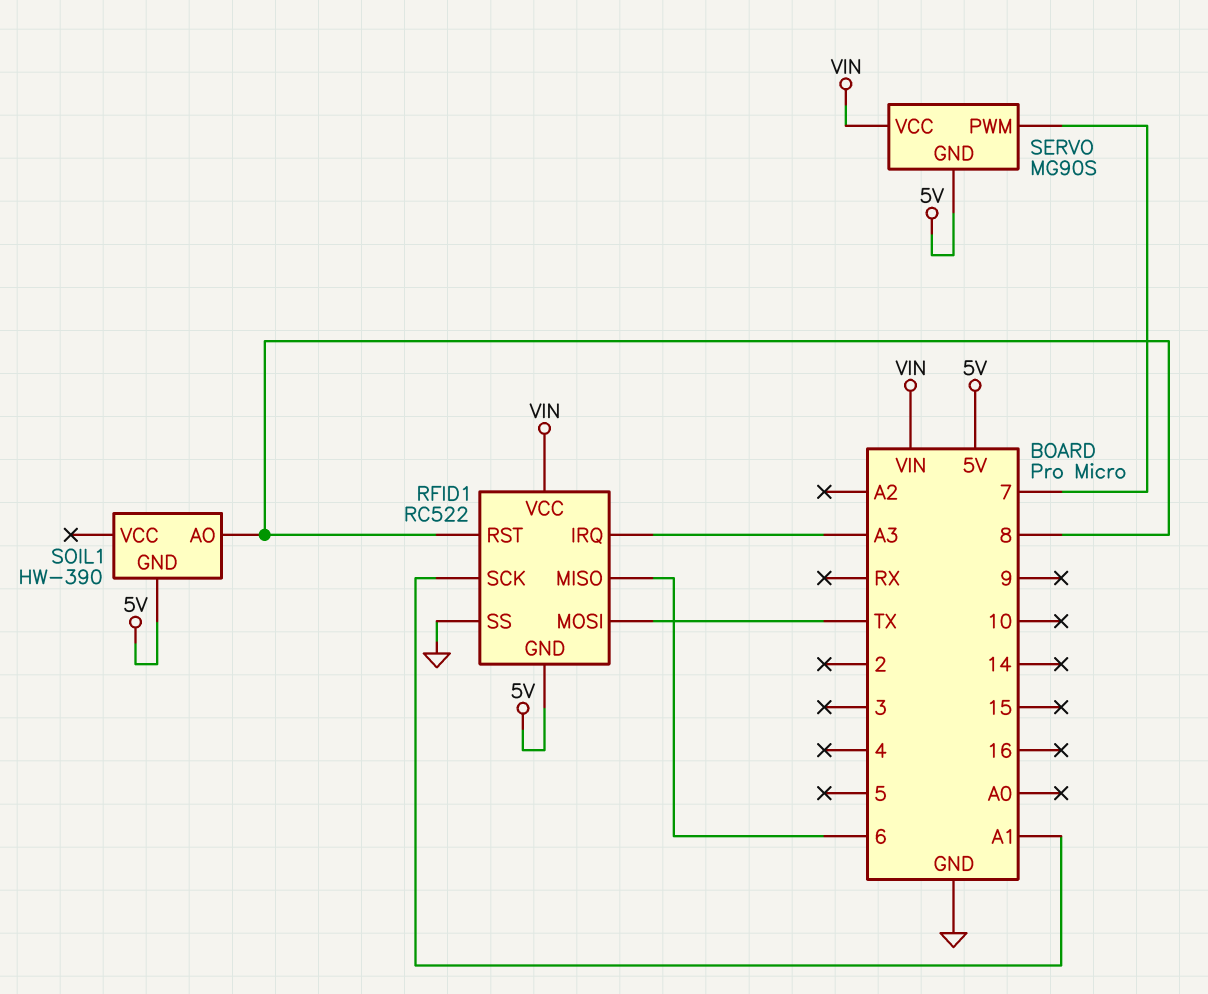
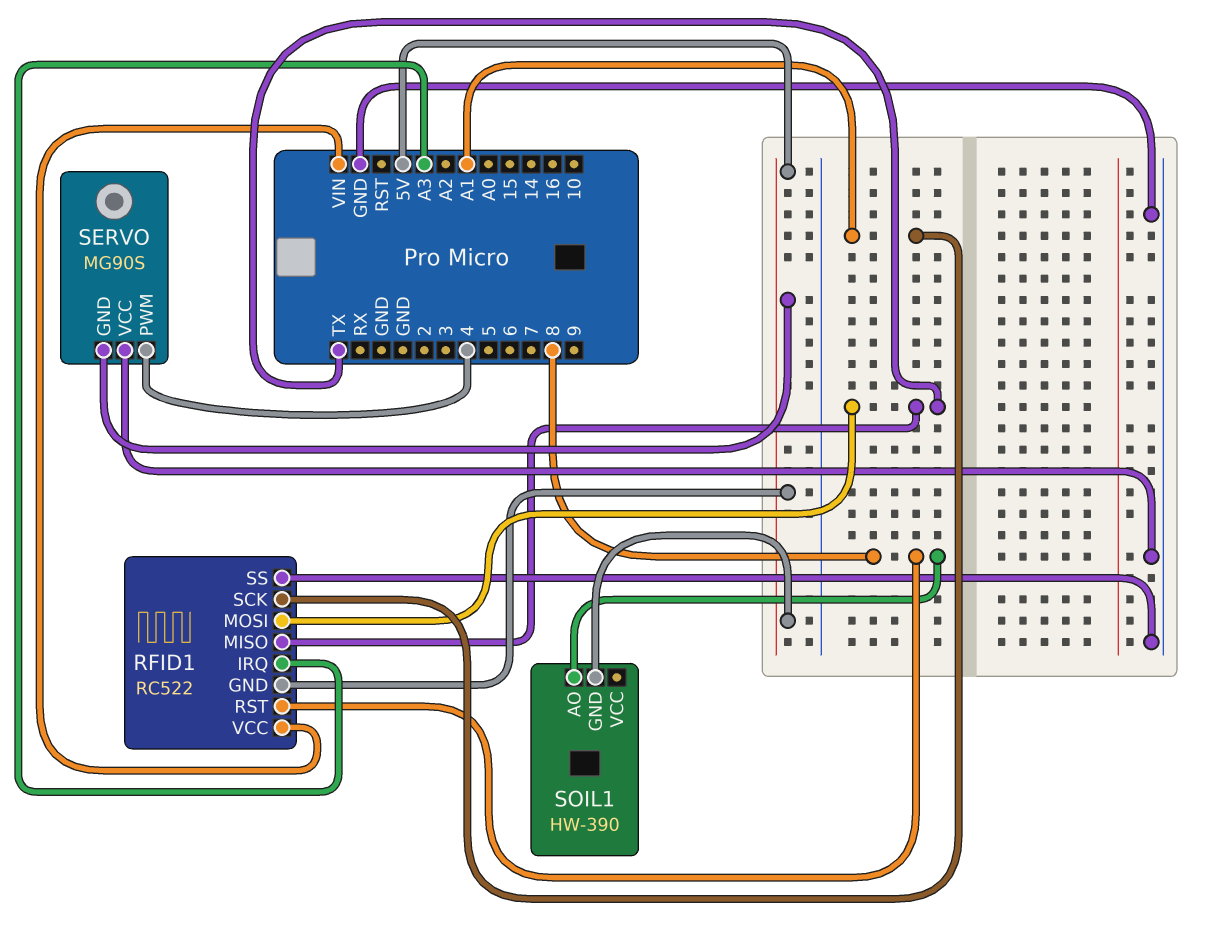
RFID1 pin MISO: 6 -> TX
SERVO pin PWM: 7 -> 4
SERVO pin VCC: VIN -> GND

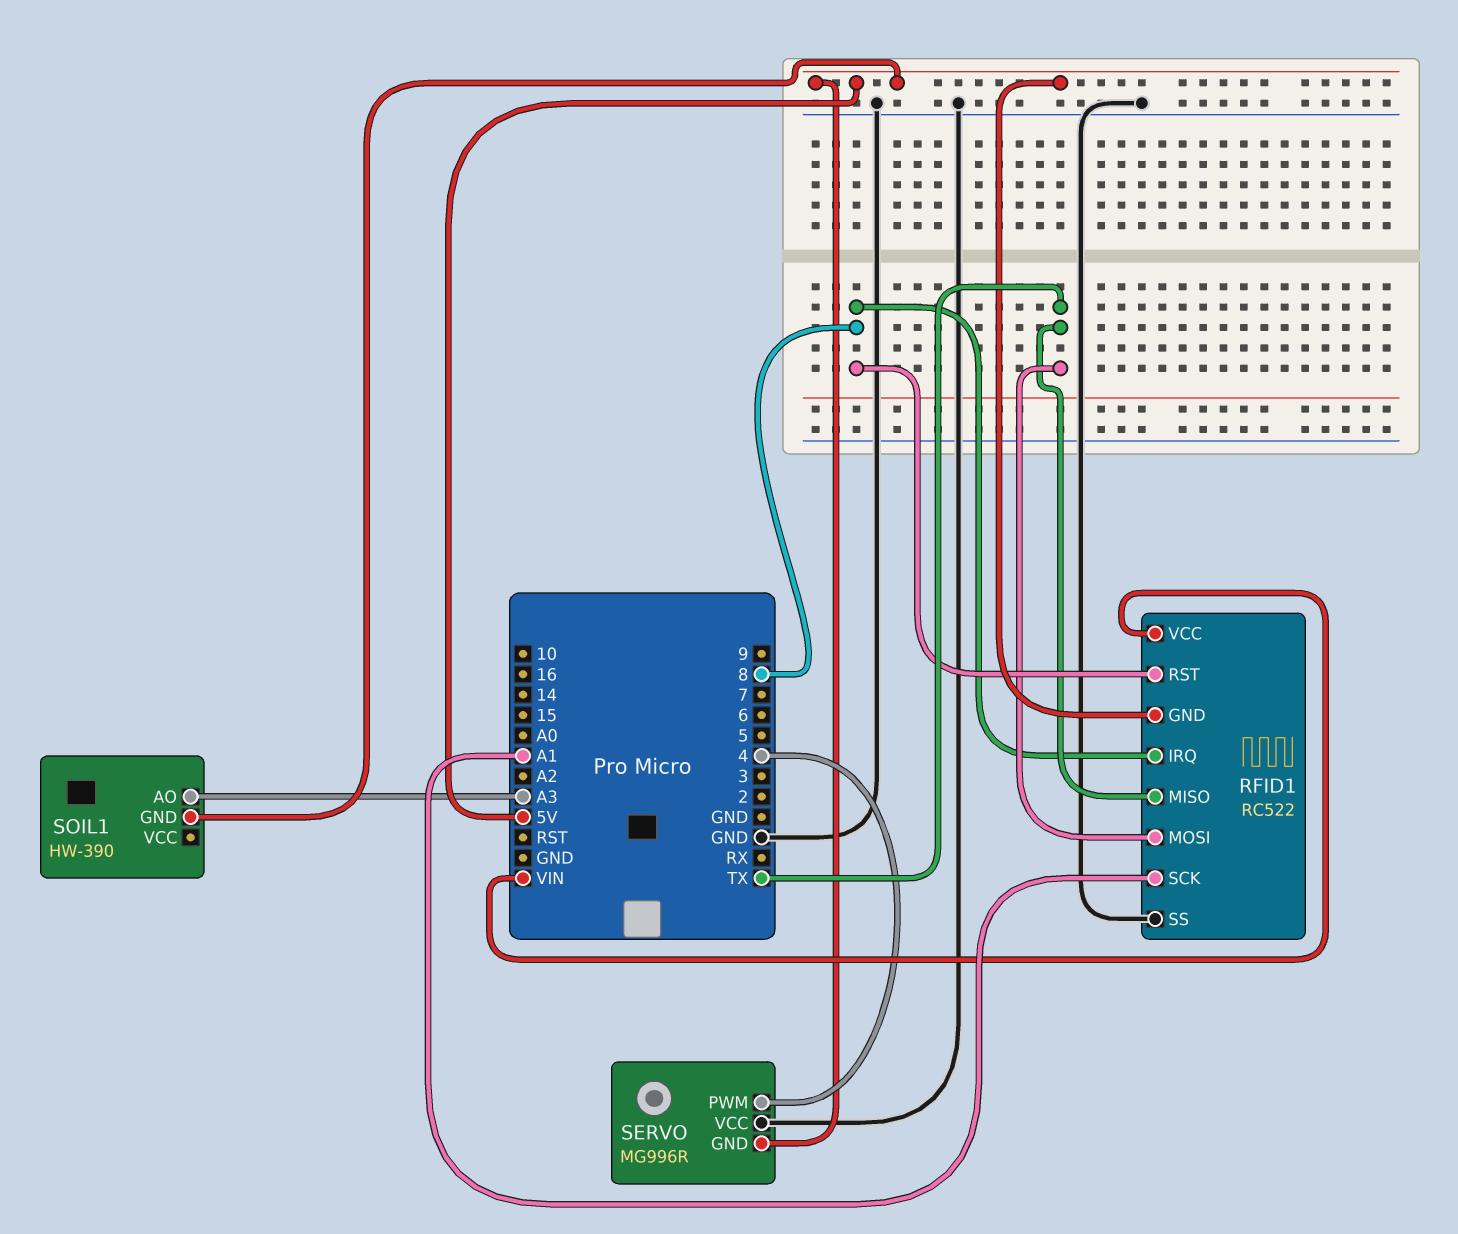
RFID1 pin IRQ: A3 -> 8
SERVO: MG90S -> MG996R
SOIL1 pin AO: 8 -> A3

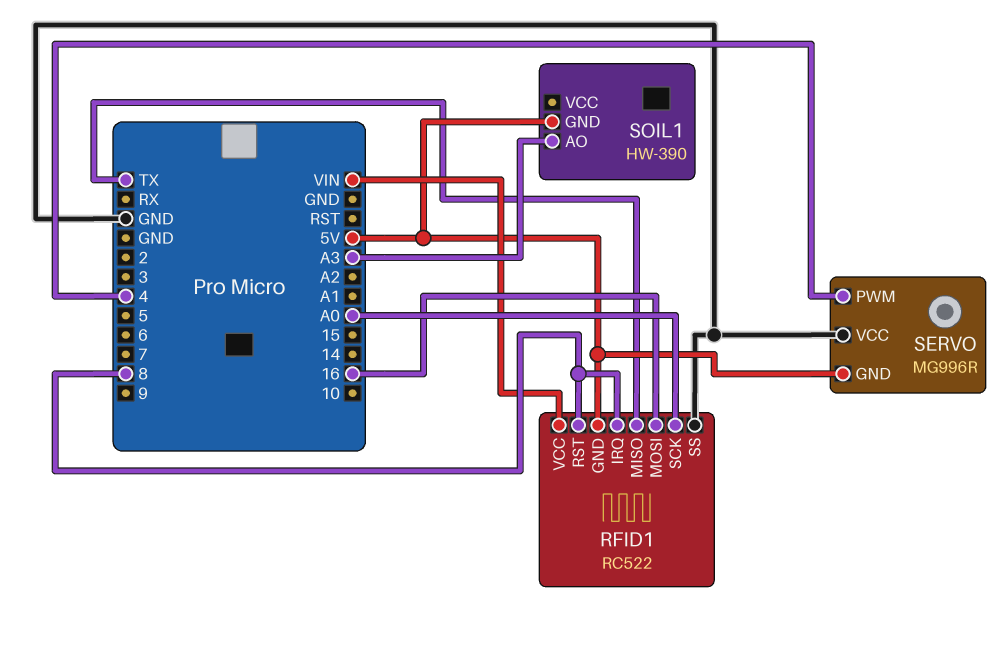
RFID1 pin MOSI: TX -> 16
RFID1 pin SCK: A1 -> A0

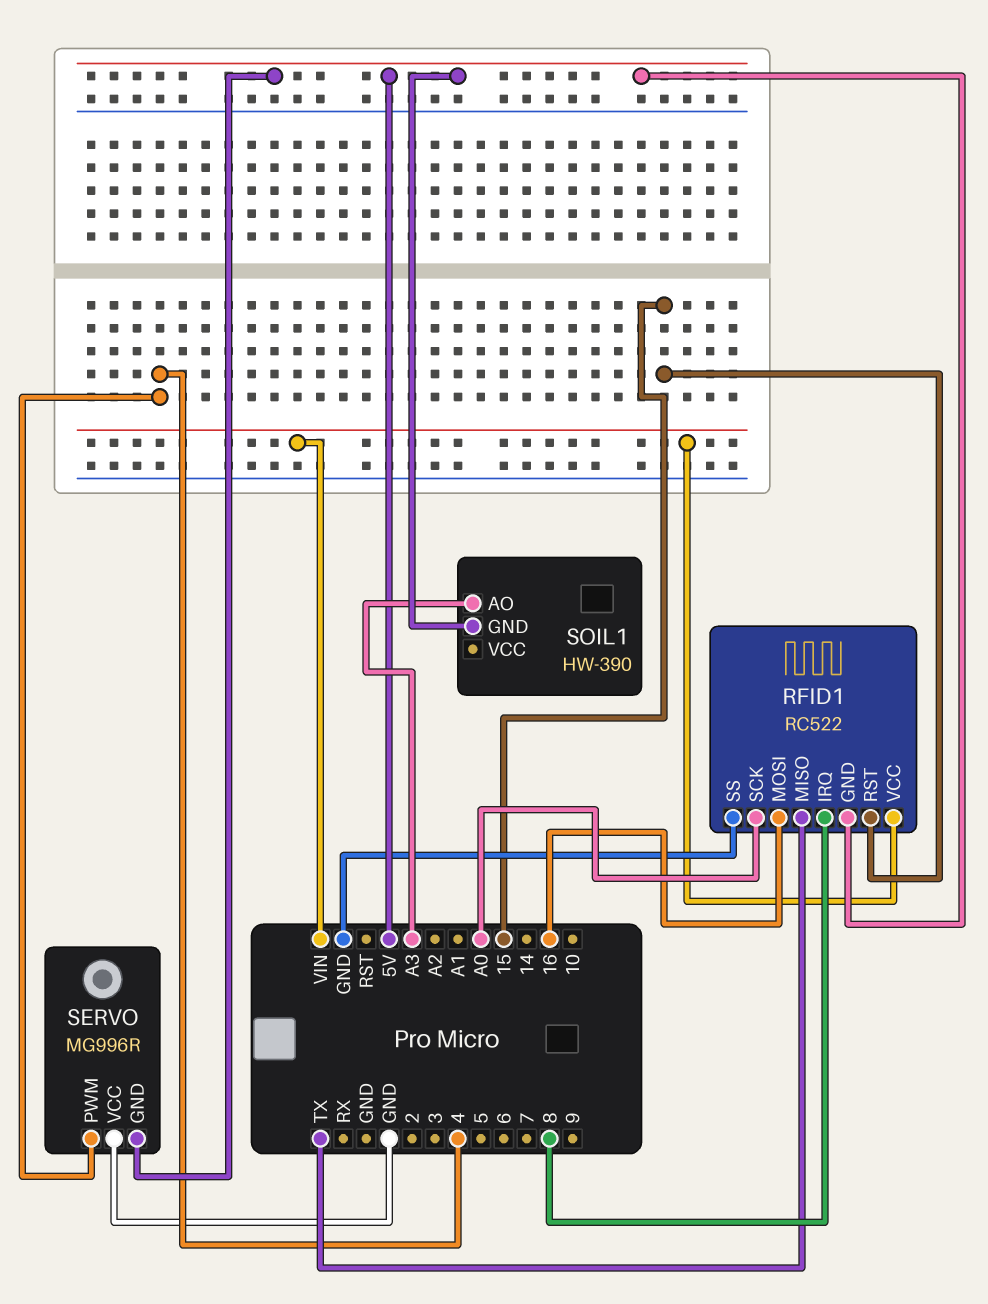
RFID1 pin RST: 8 -> 15

